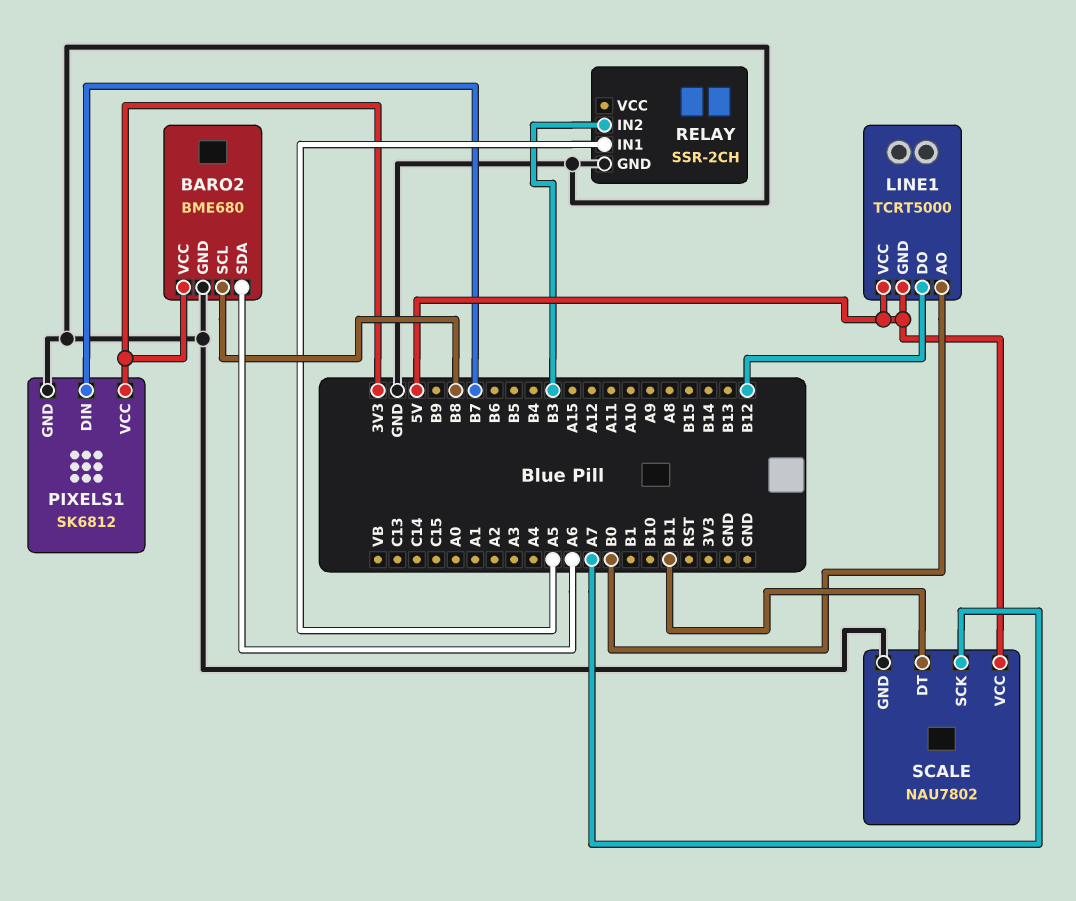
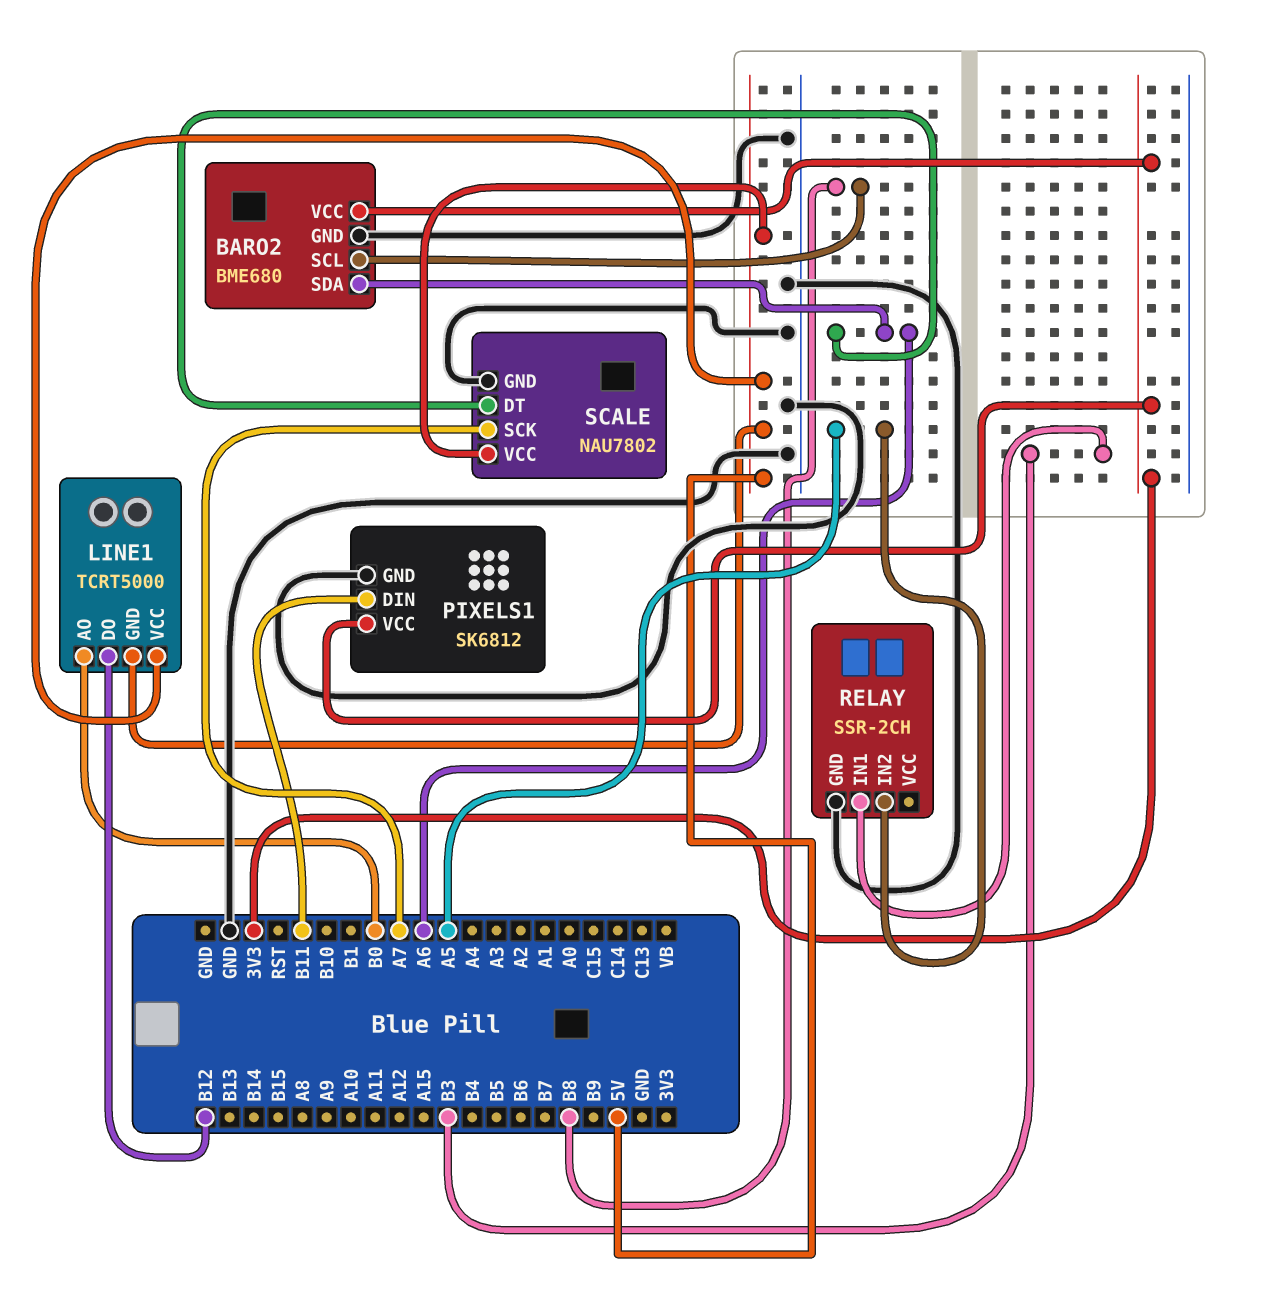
PIXELS1 pin DIN: B7 -> B11
RELAY pin IN1: A5 -> B3
RELAY pin IN2: B3 -> A5
SCALE pin DT: B11 -> A6

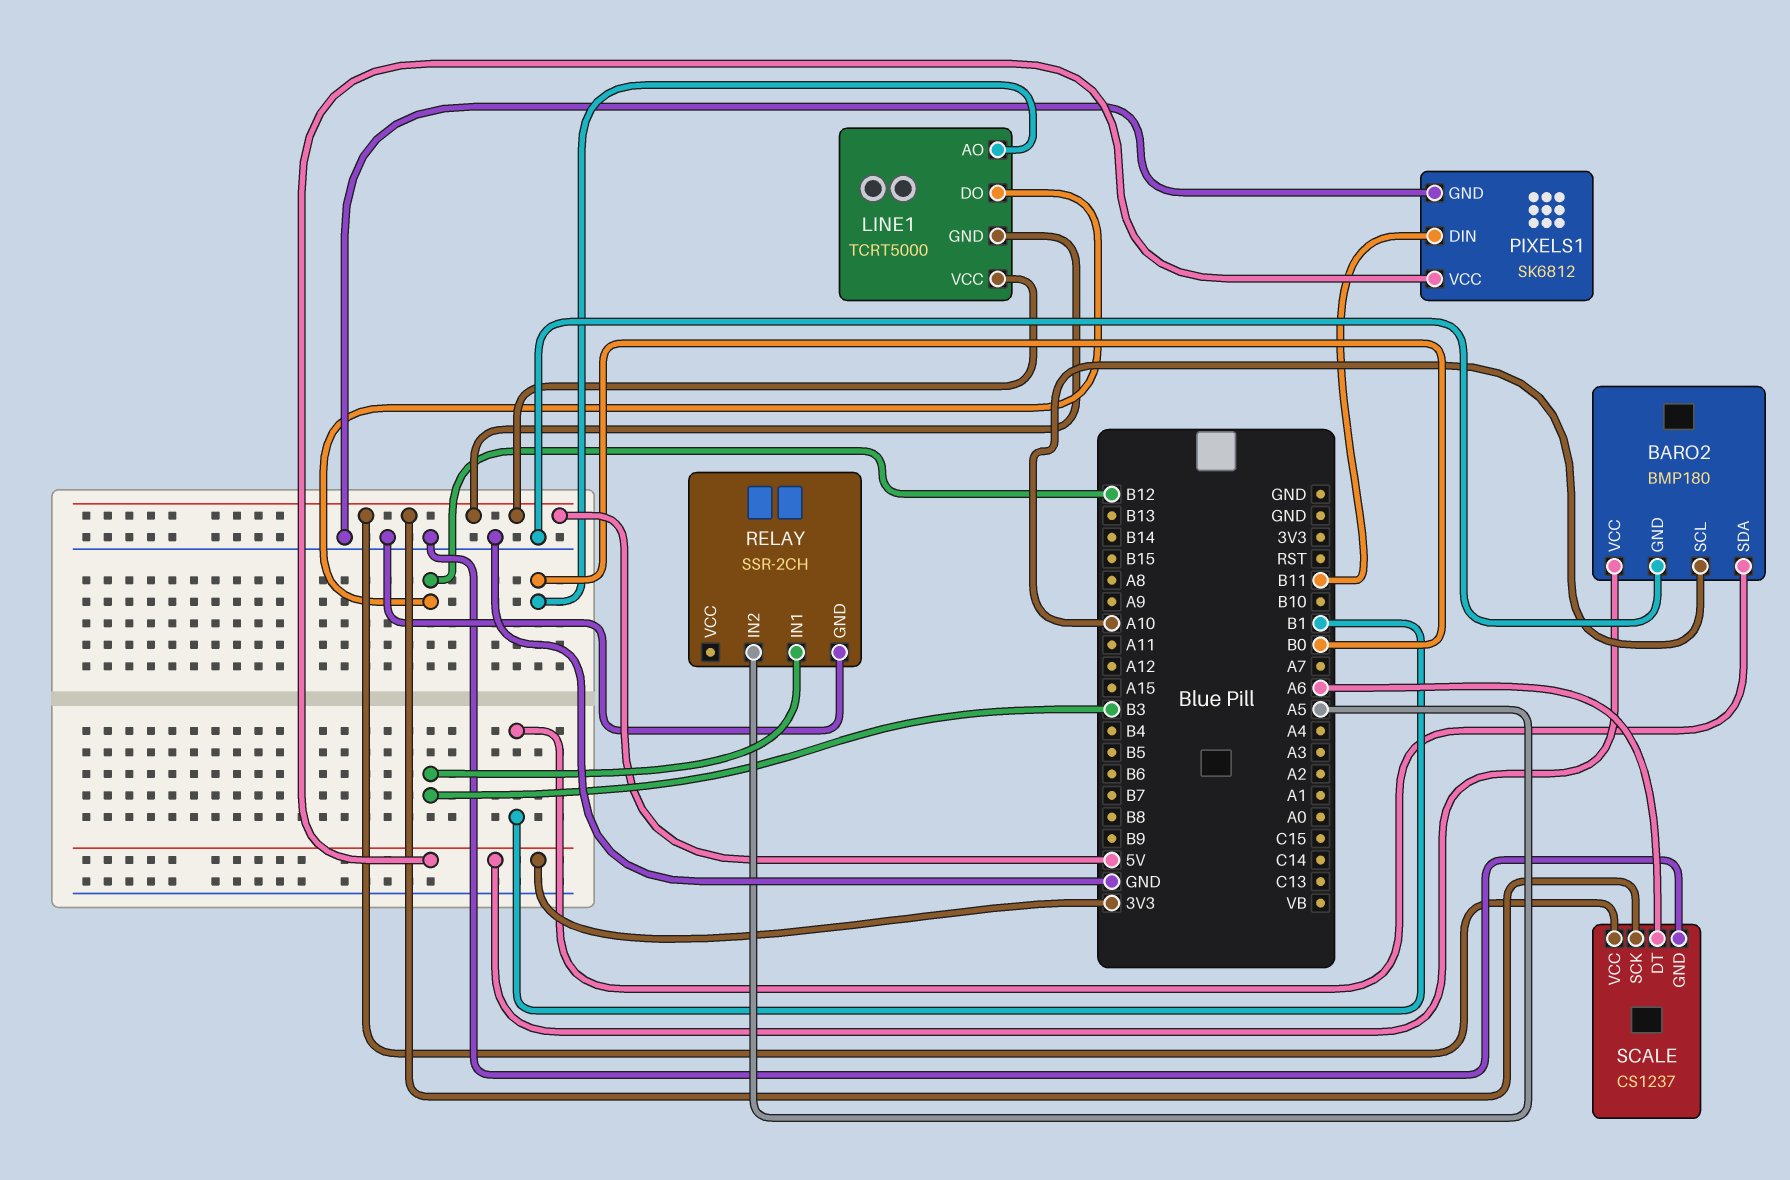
BARO2: BME680 -> BMP180
BARO2 pin SCL: B8 -> A10
BARO2 pin SDA: A6 -> B1
SCALE: NAU7802 -> CS1237
SCALE pin SCK: A7 -> 5V

